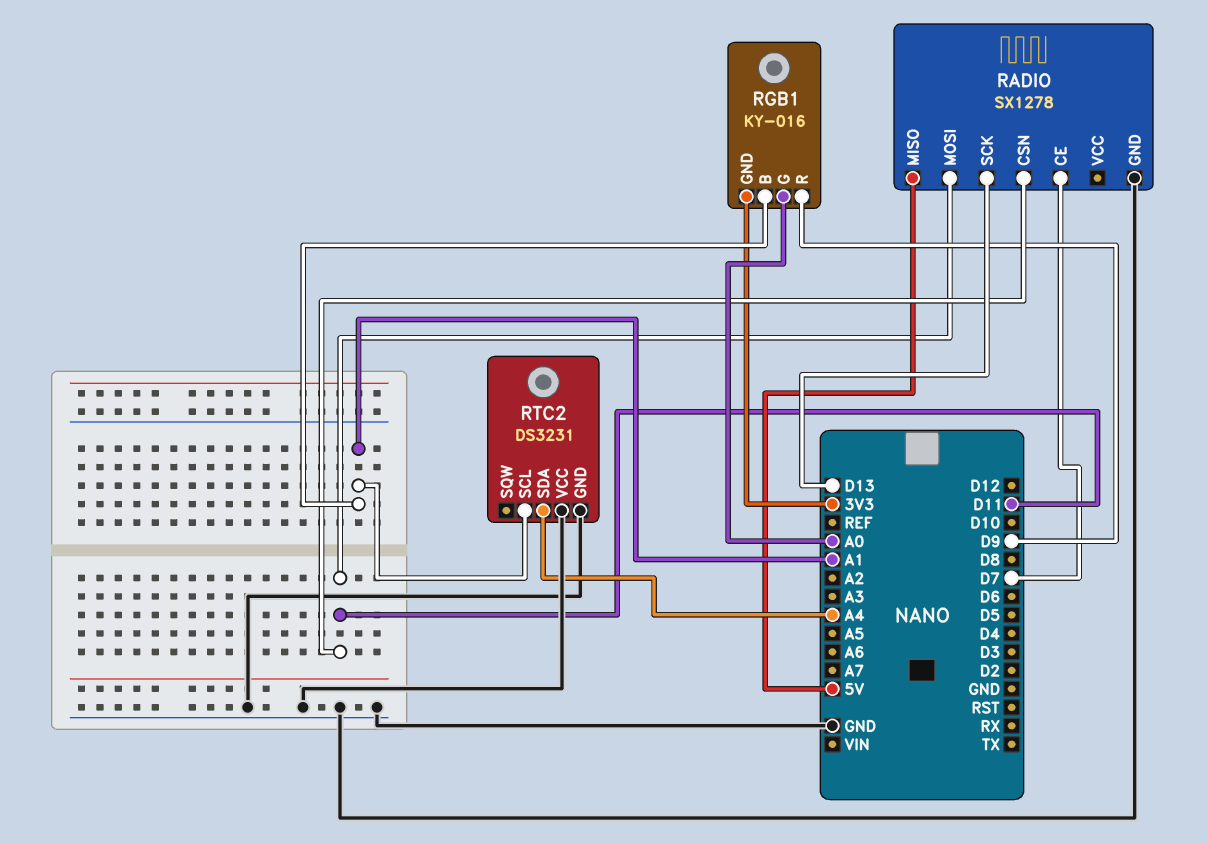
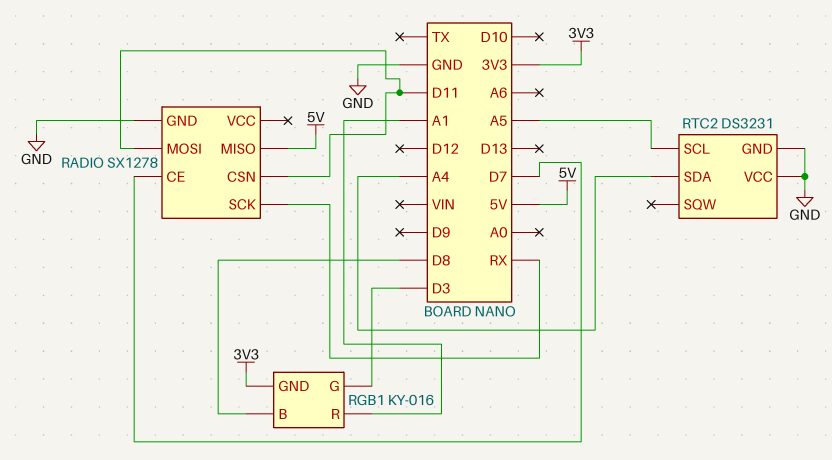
RADIO pin SCK: D13 -> RX
RGB1 pin B: A1 -> D8
RGB1 pin G: A0 -> D3
RGB1 pin R: D9 -> A1
RTC2 pin SCL: A1 -> A5

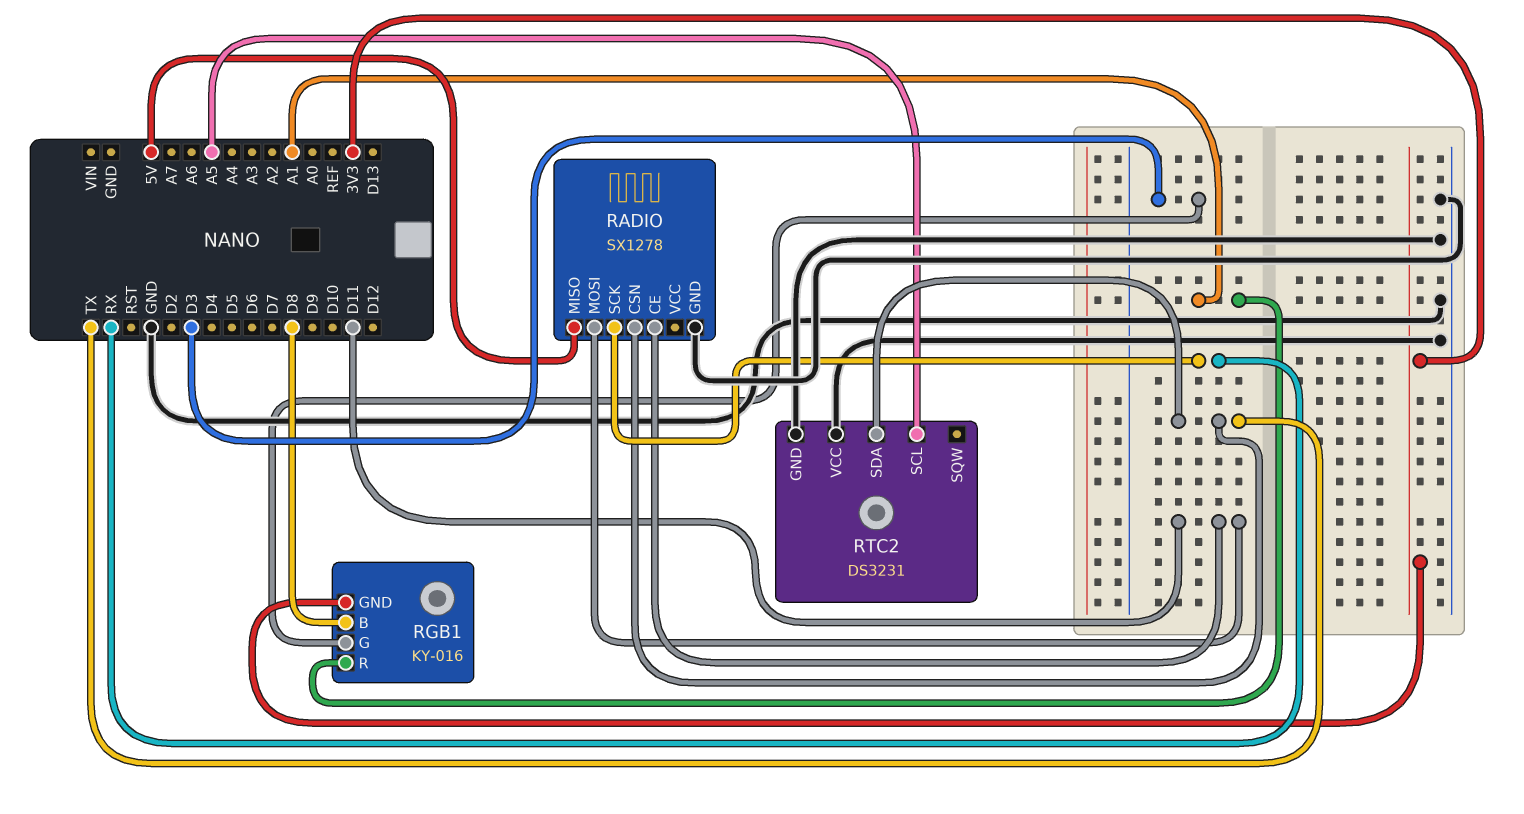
RADIO pin CE: D7 -> D11
RADIO pin CSN: D11 -> TX
RTC2 pin SDA: A4 -> TX

